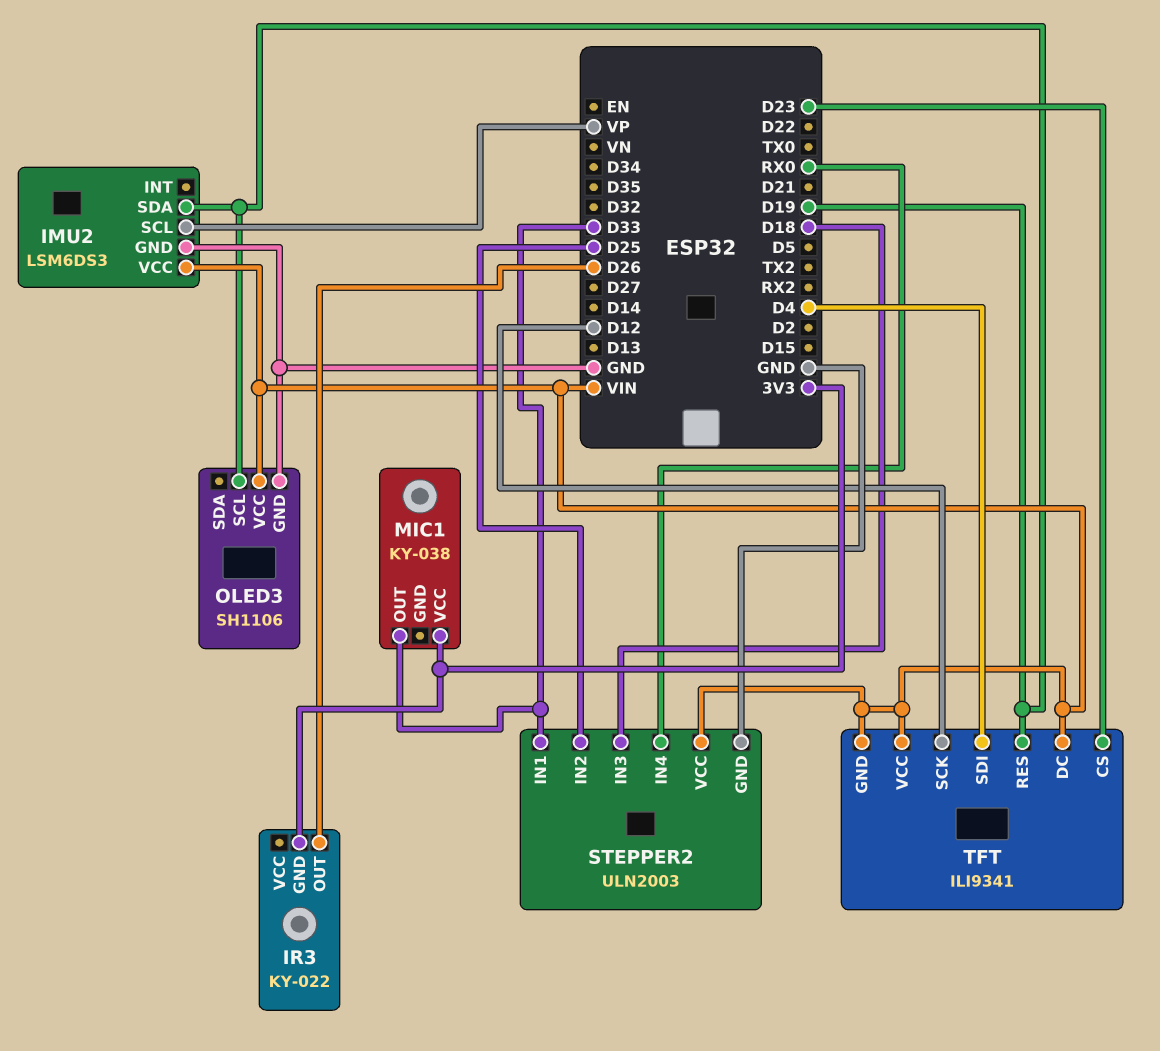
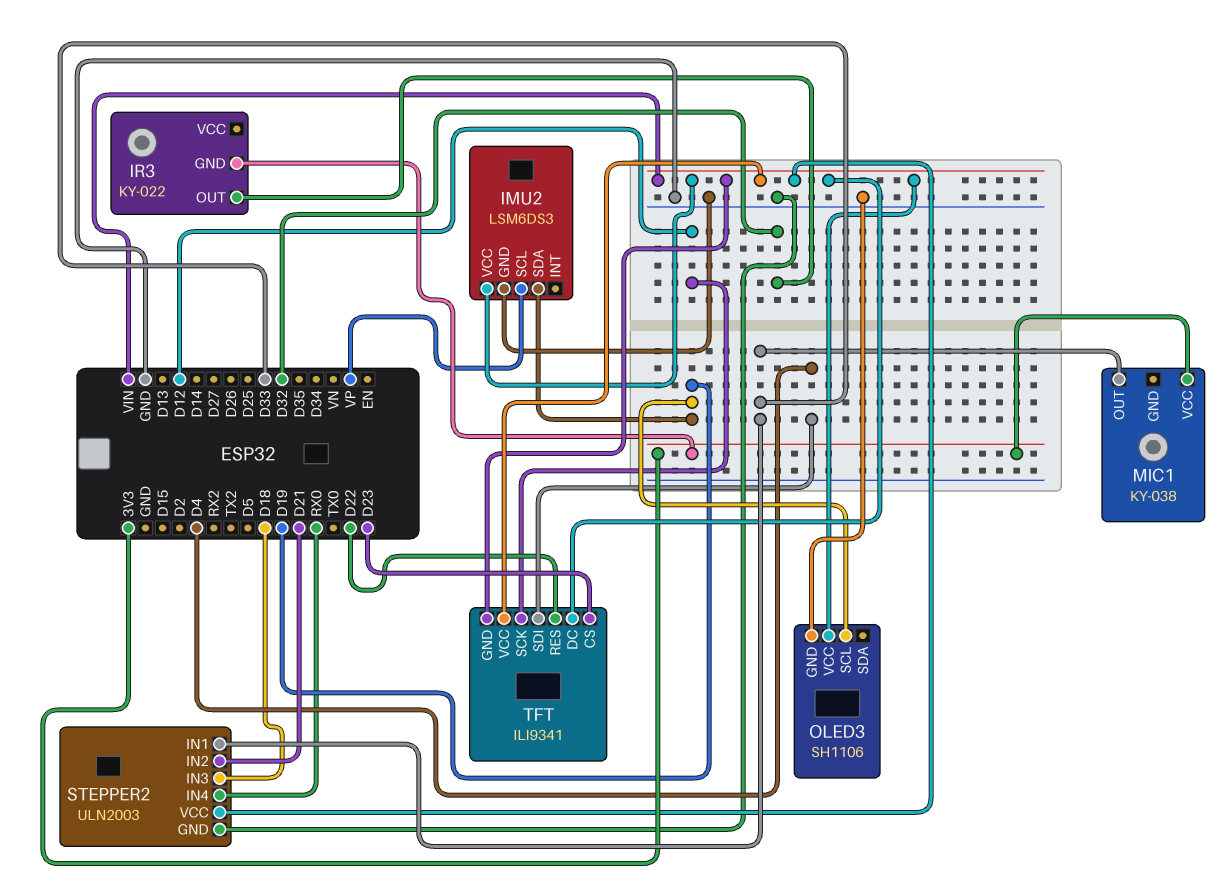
IR3 pin OUT: D26 -> D32
STEPPER2 pin IN2: D25 -> D21
TFT pin RES: D19 -> D22

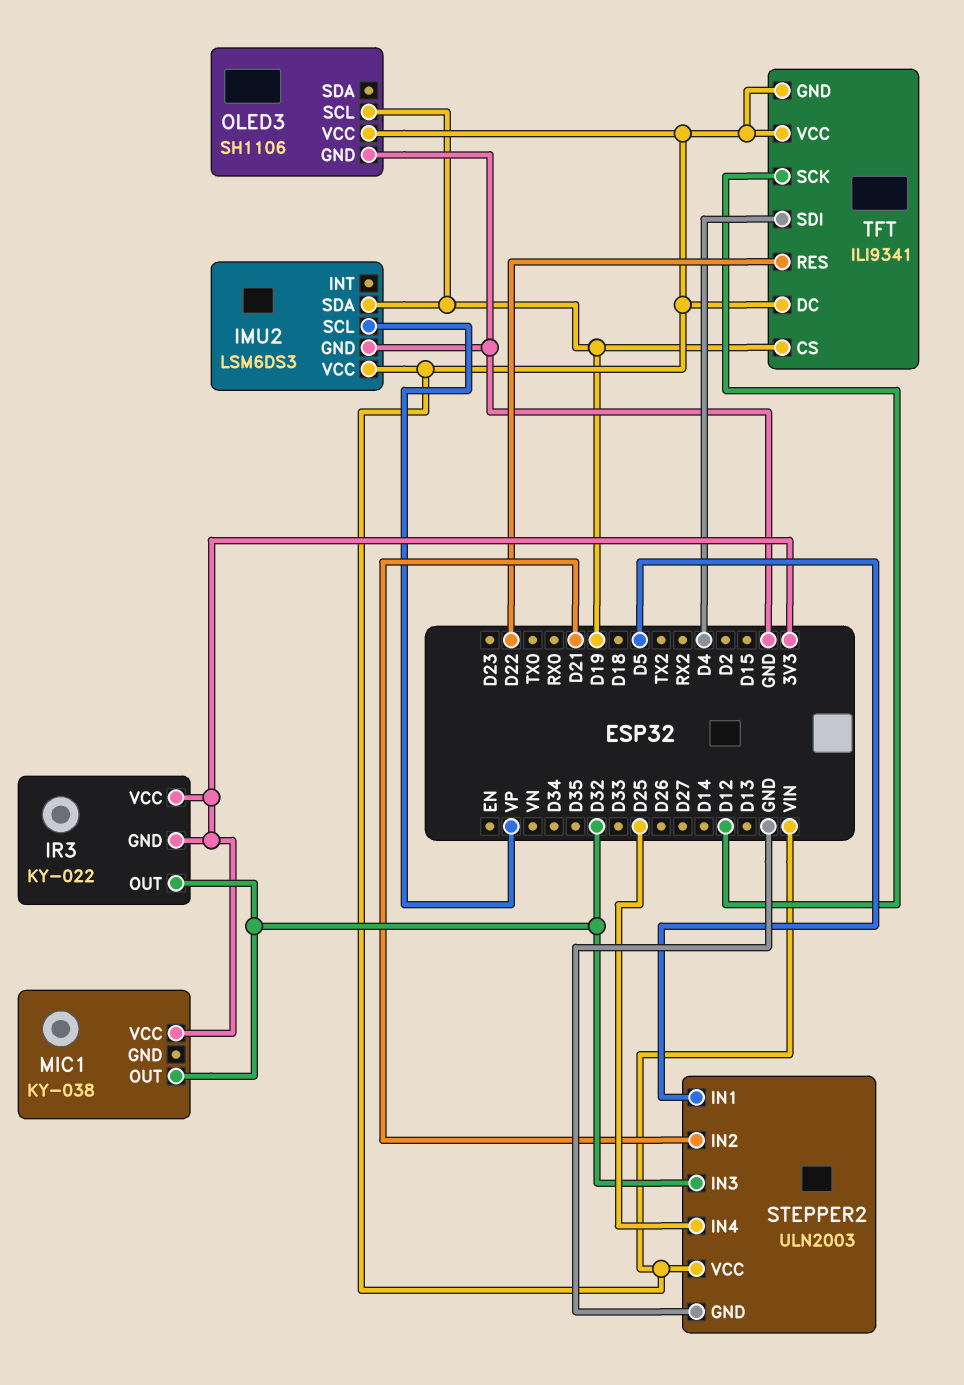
IR3 pin VCC: none -> 3V3
MIC1 pin OUT: D33 -> D32
STEPPER2 pin IN1: D33 -> D5
STEPPER2 pin IN3: D18 -> D32
STEPPER2 pin IN4: RX0 -> D25
TFT pin CS: D23 -> D19

